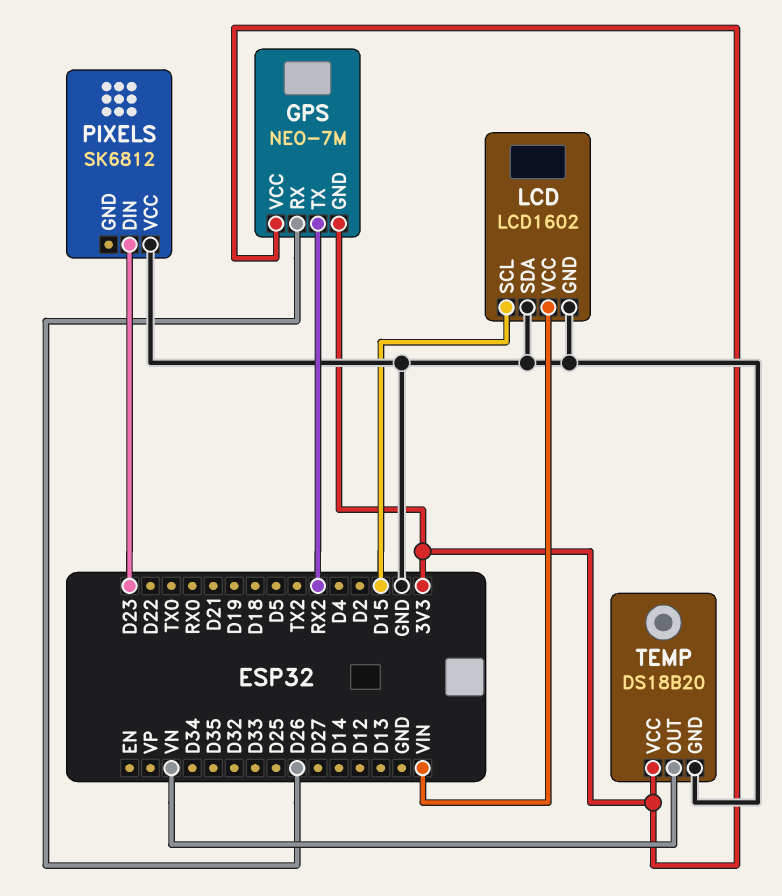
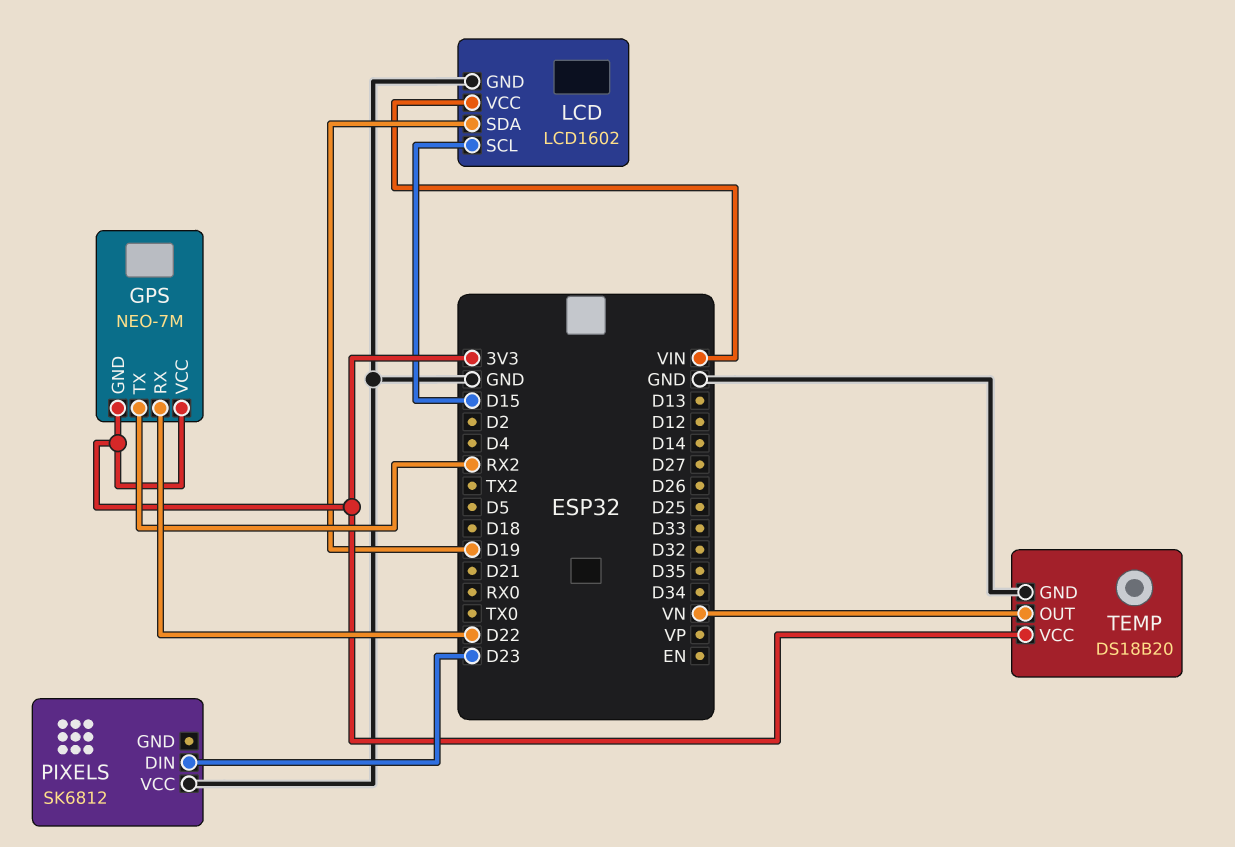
GPS pin RX: D26 -> D22
LCD pin SDA: GND -> D19

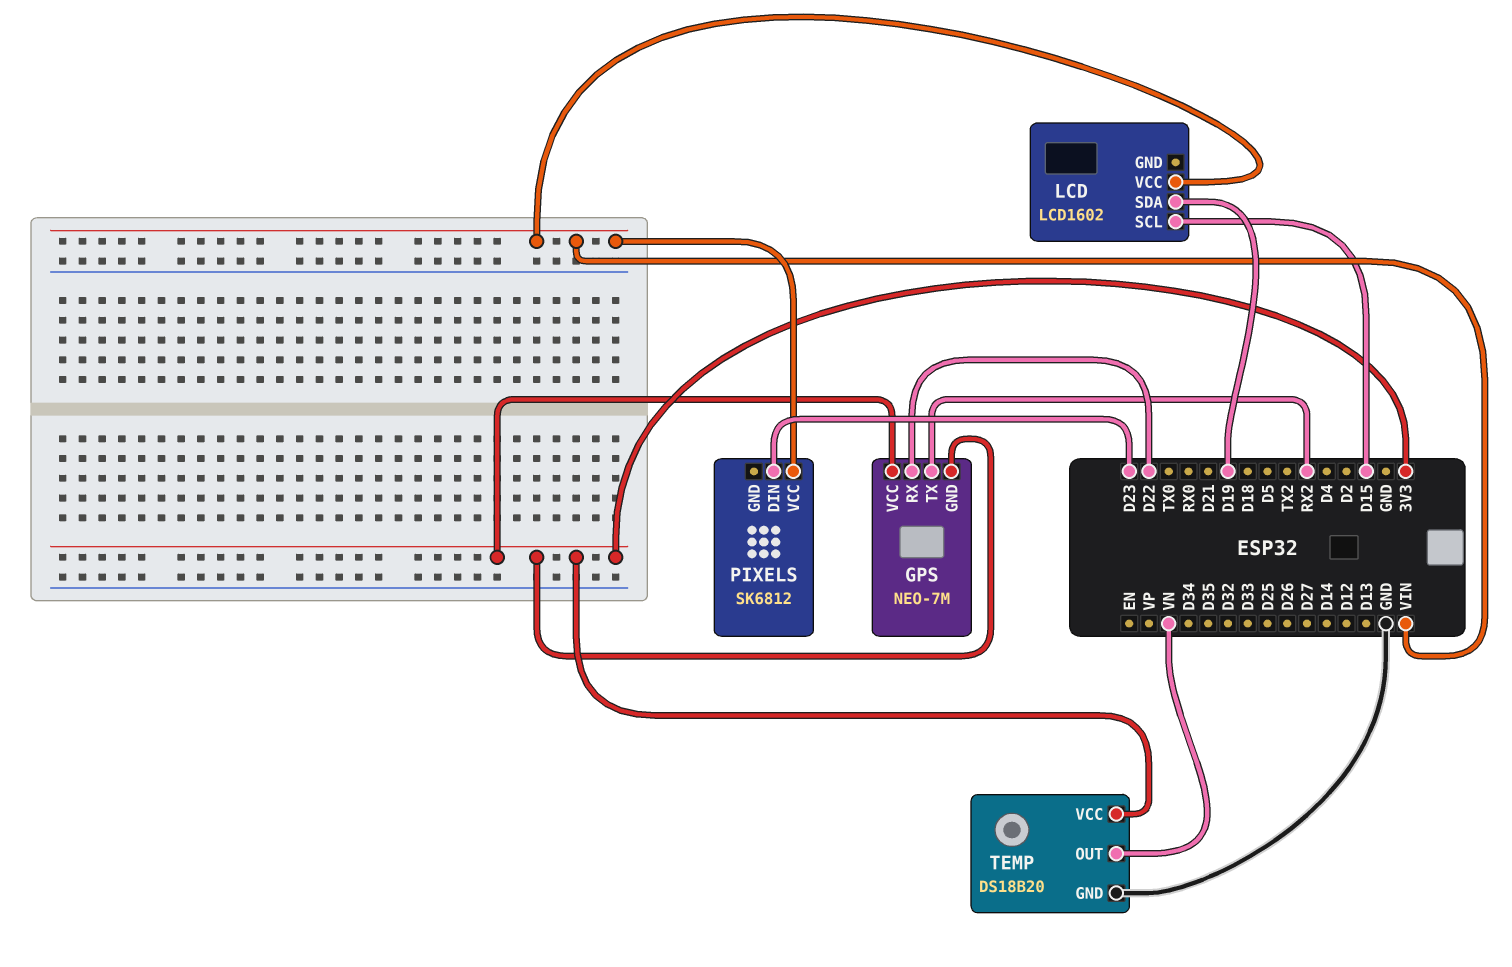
LCD pin GND: GND -> none
PIXELS pin VCC: GND -> VIN

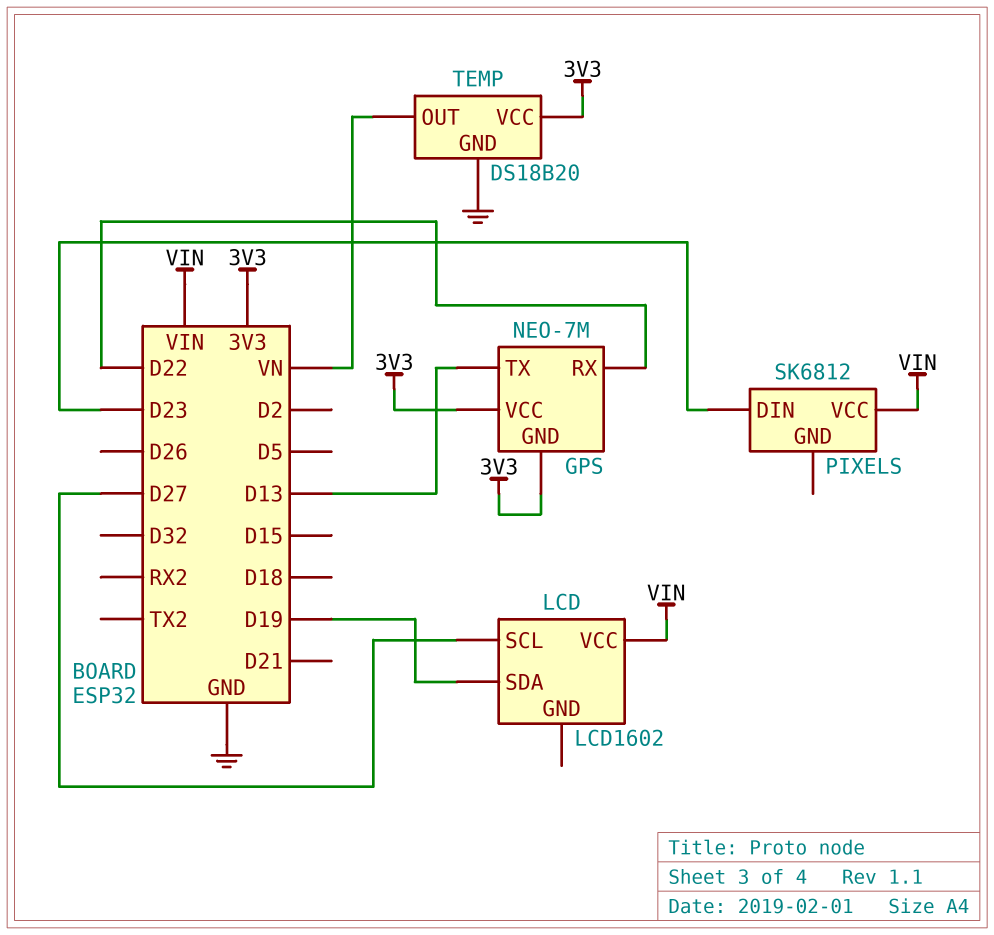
GPS pin TX: RX2 -> D13
LCD pin SCL: D15 -> D27

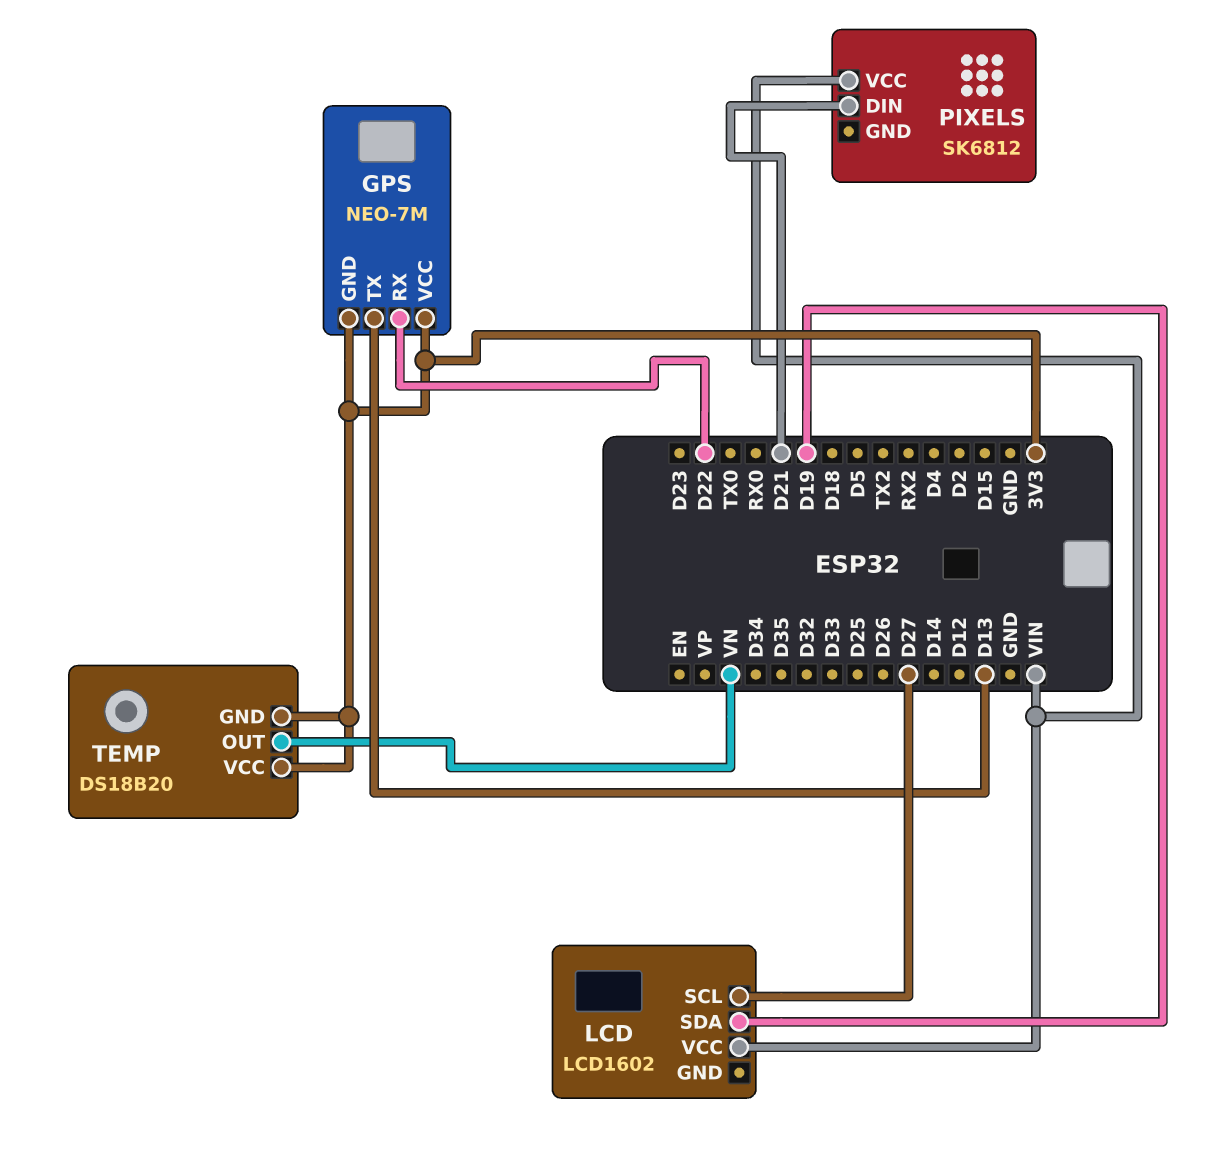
PIXELS pin DIN: D23 -> D21
TEMP pin GND: GND -> 3V3

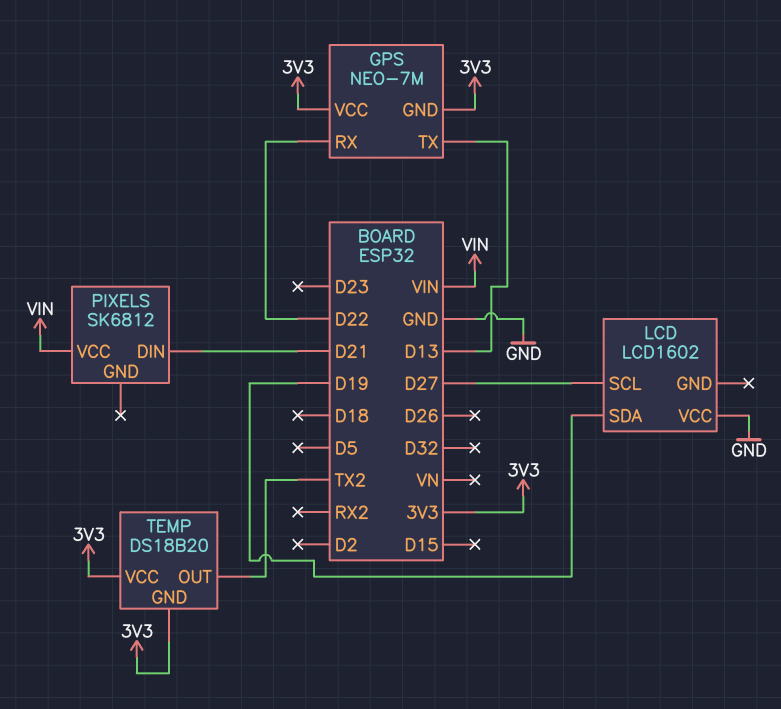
LCD pin VCC: VIN -> GND
TEMP pin OUT: VN -> TX2

